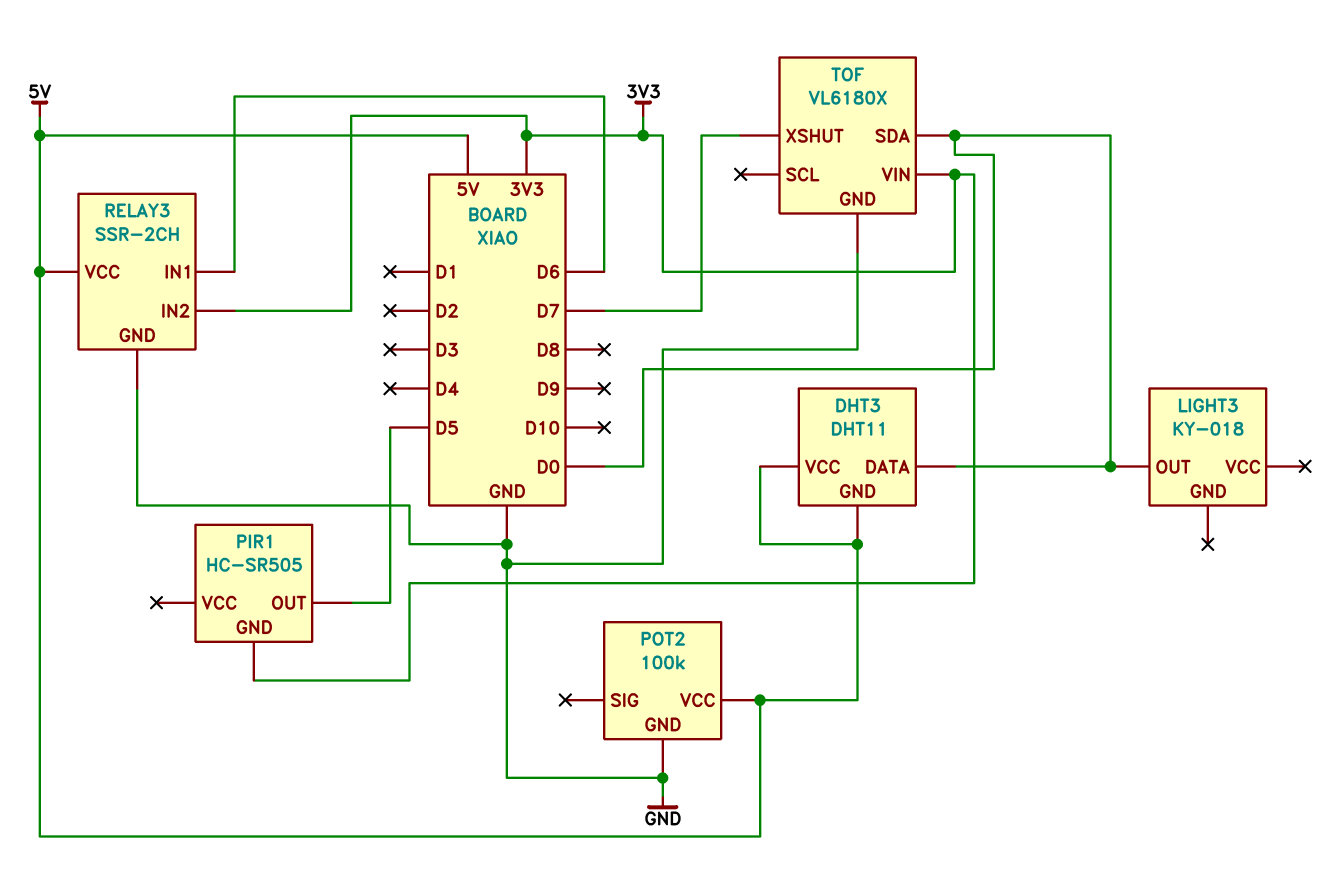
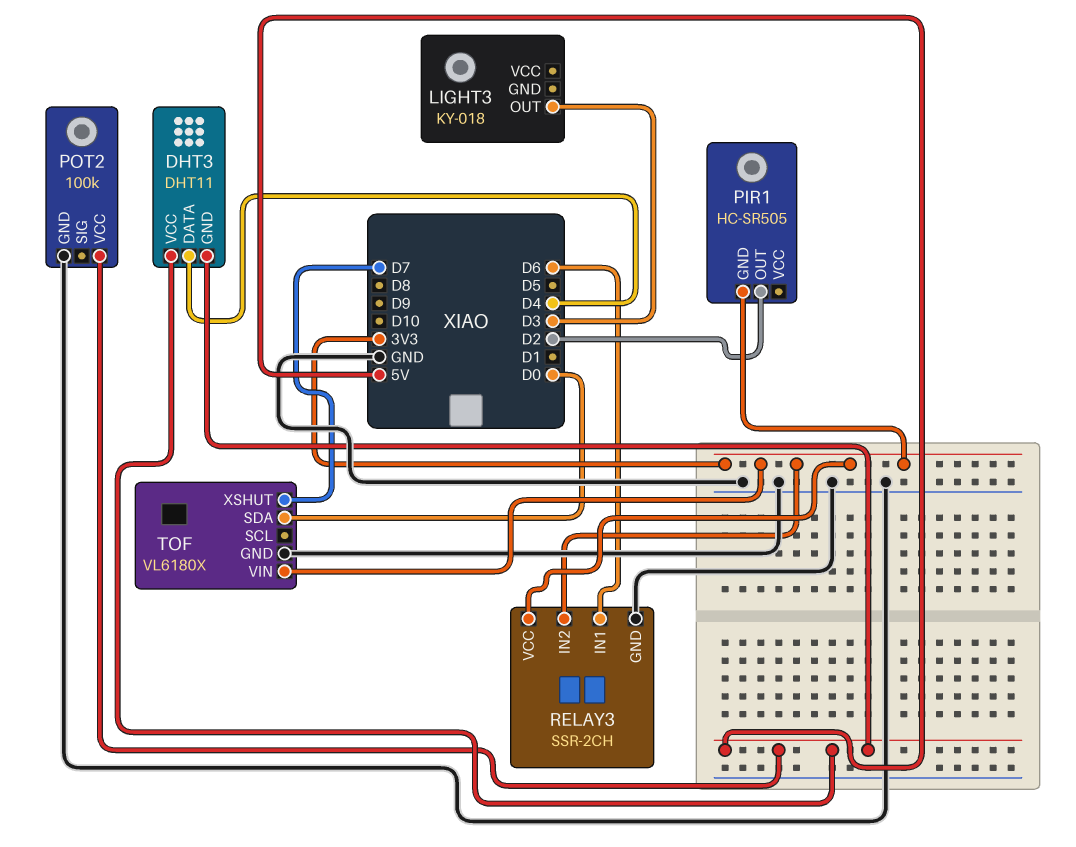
DHT3 pin DATA: D0 -> D4
LIGHT3 pin OUT: D0 -> D3
PIR1 pin OUT: D5 -> D2
RELAY3 pin VCC: 5V -> 3V3

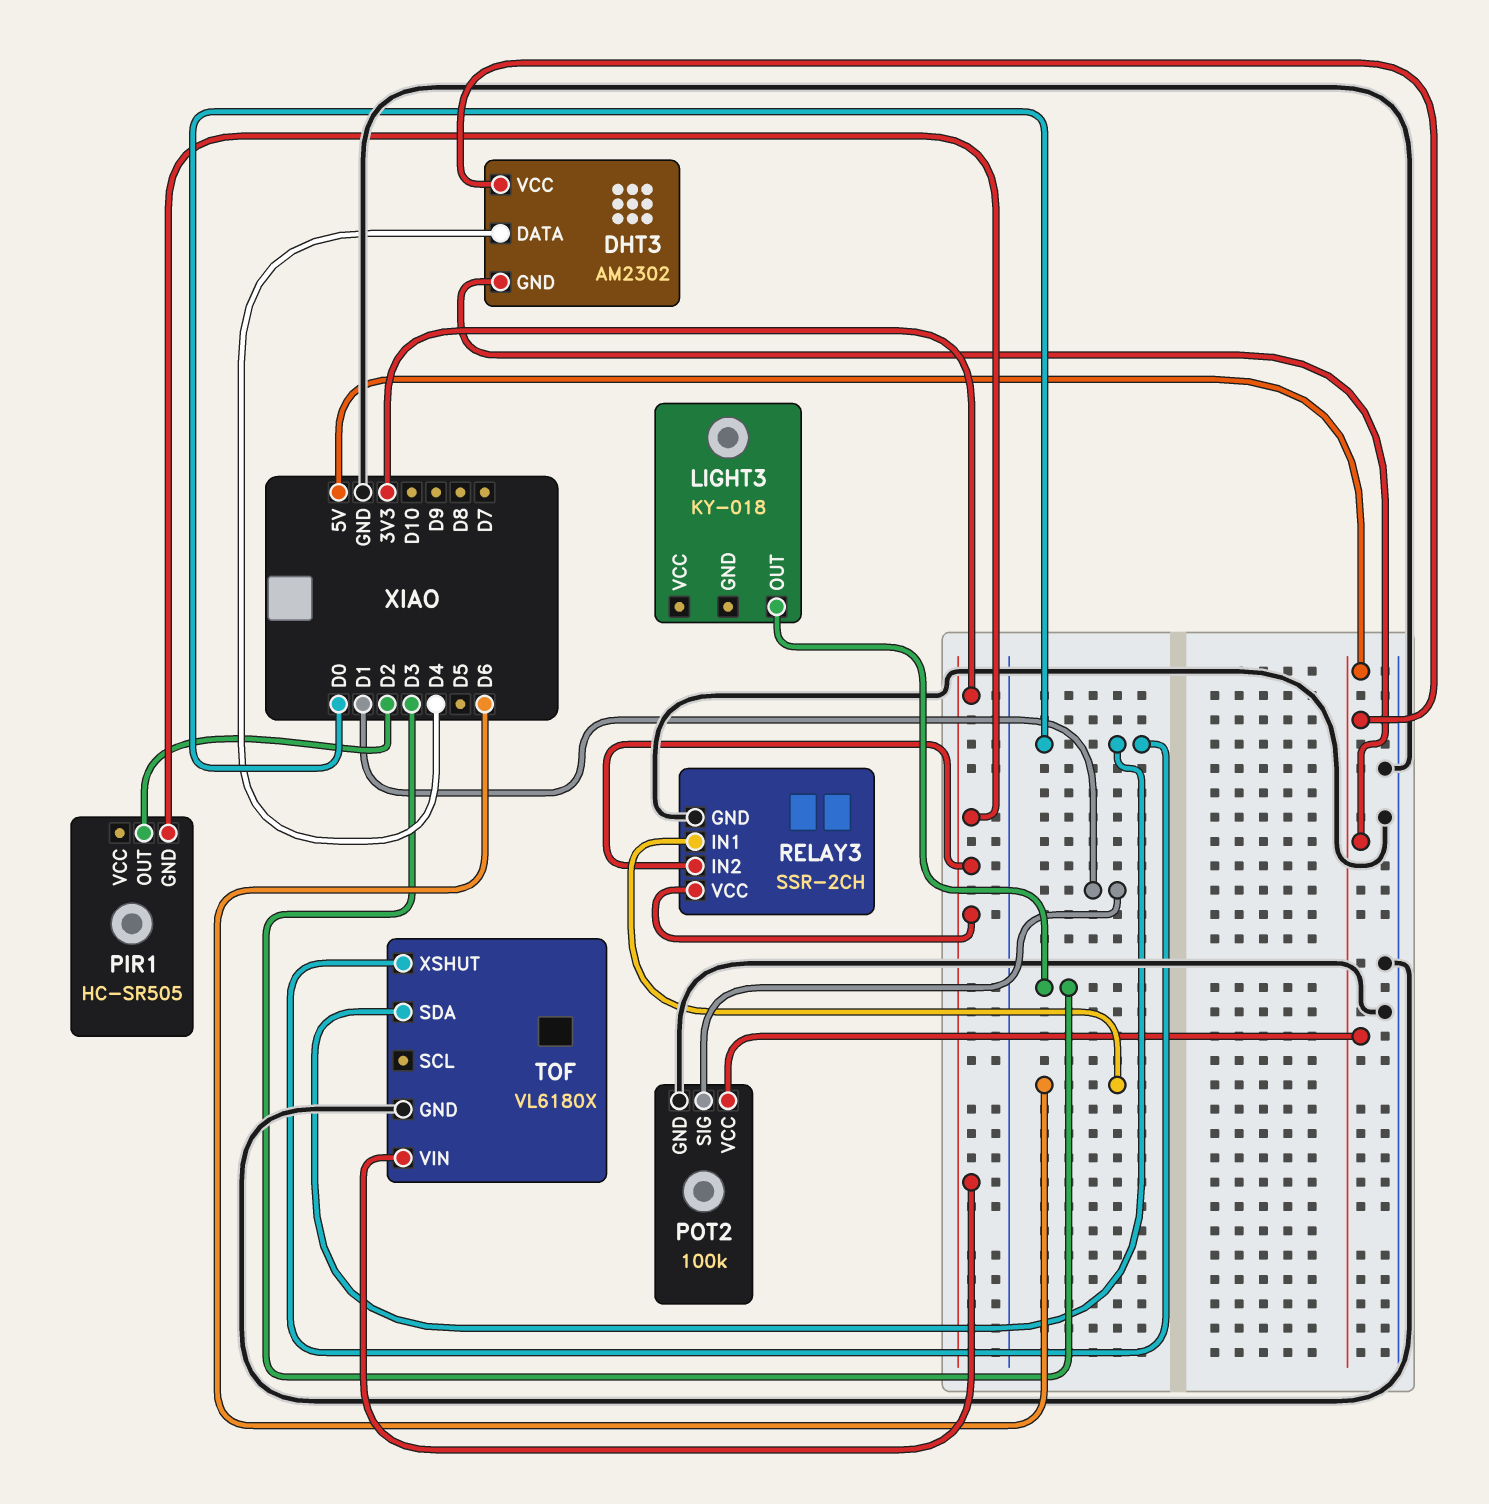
DHT3: DHT11 -> AM2302
POT2 pin SIG: none -> D1
TOF pin XSHUT: D7 -> D0

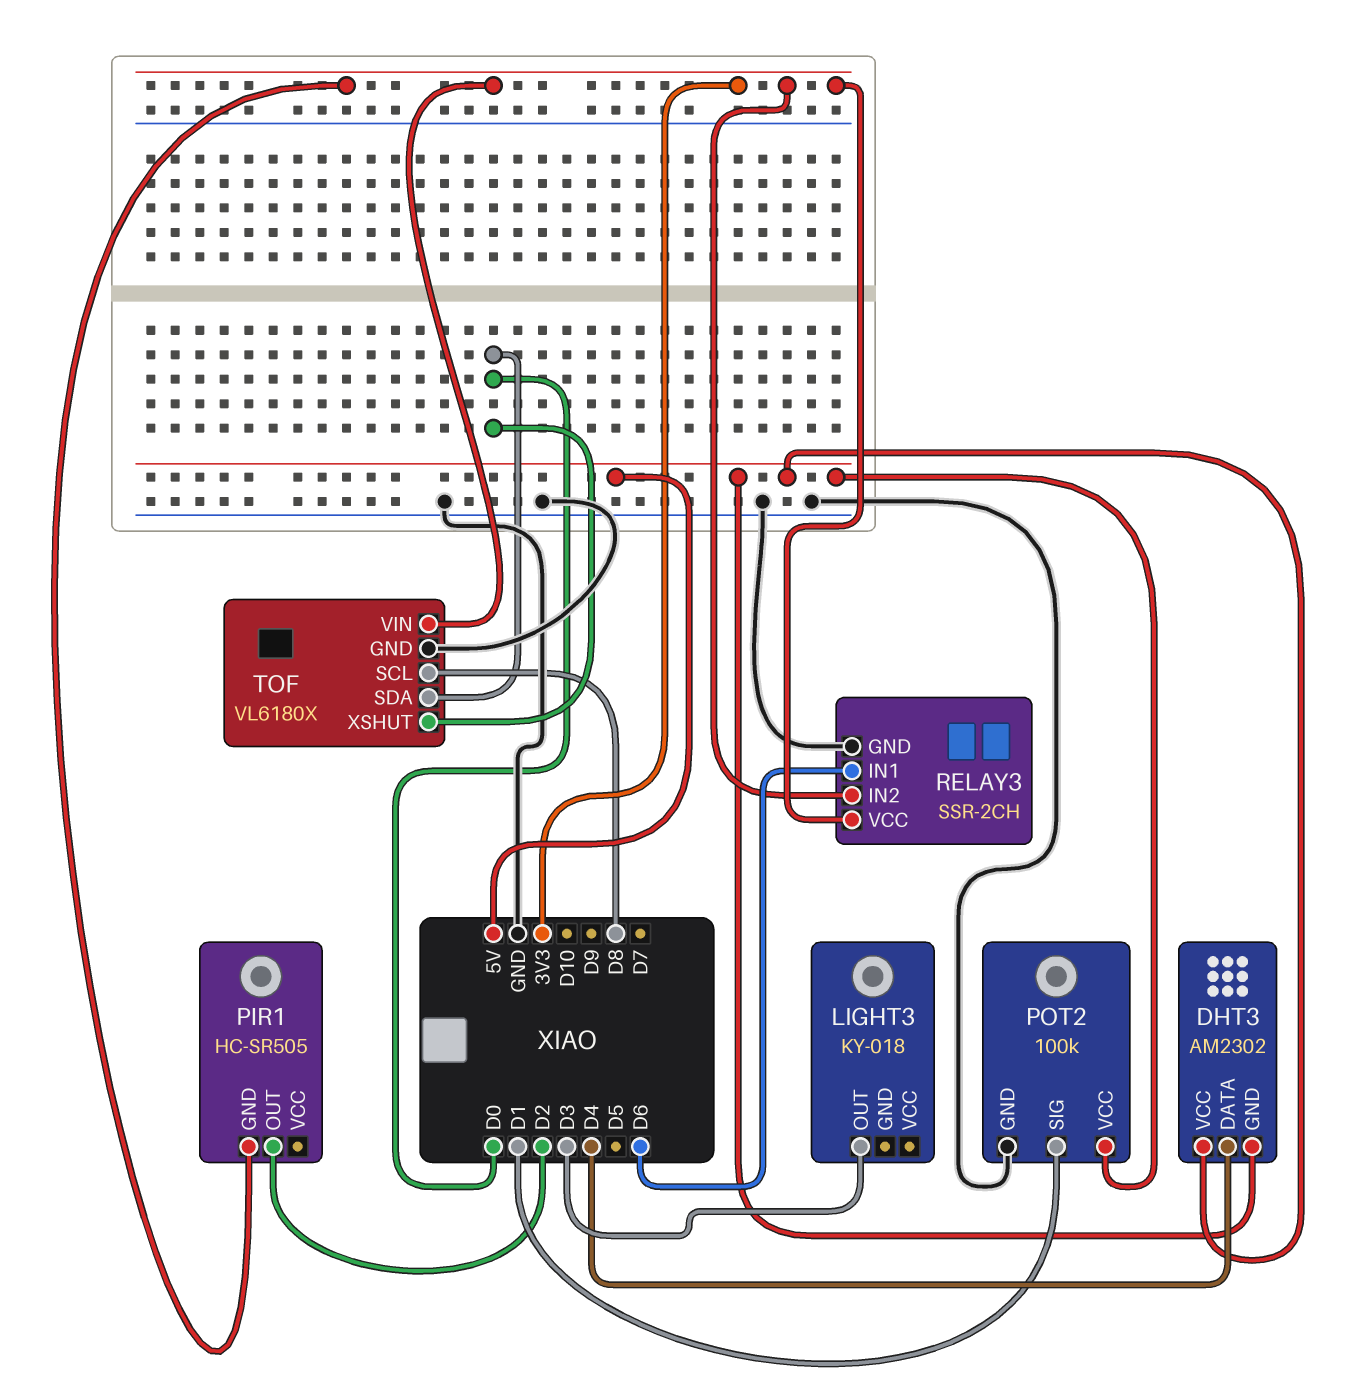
TOF pin SCL: none -> D8

